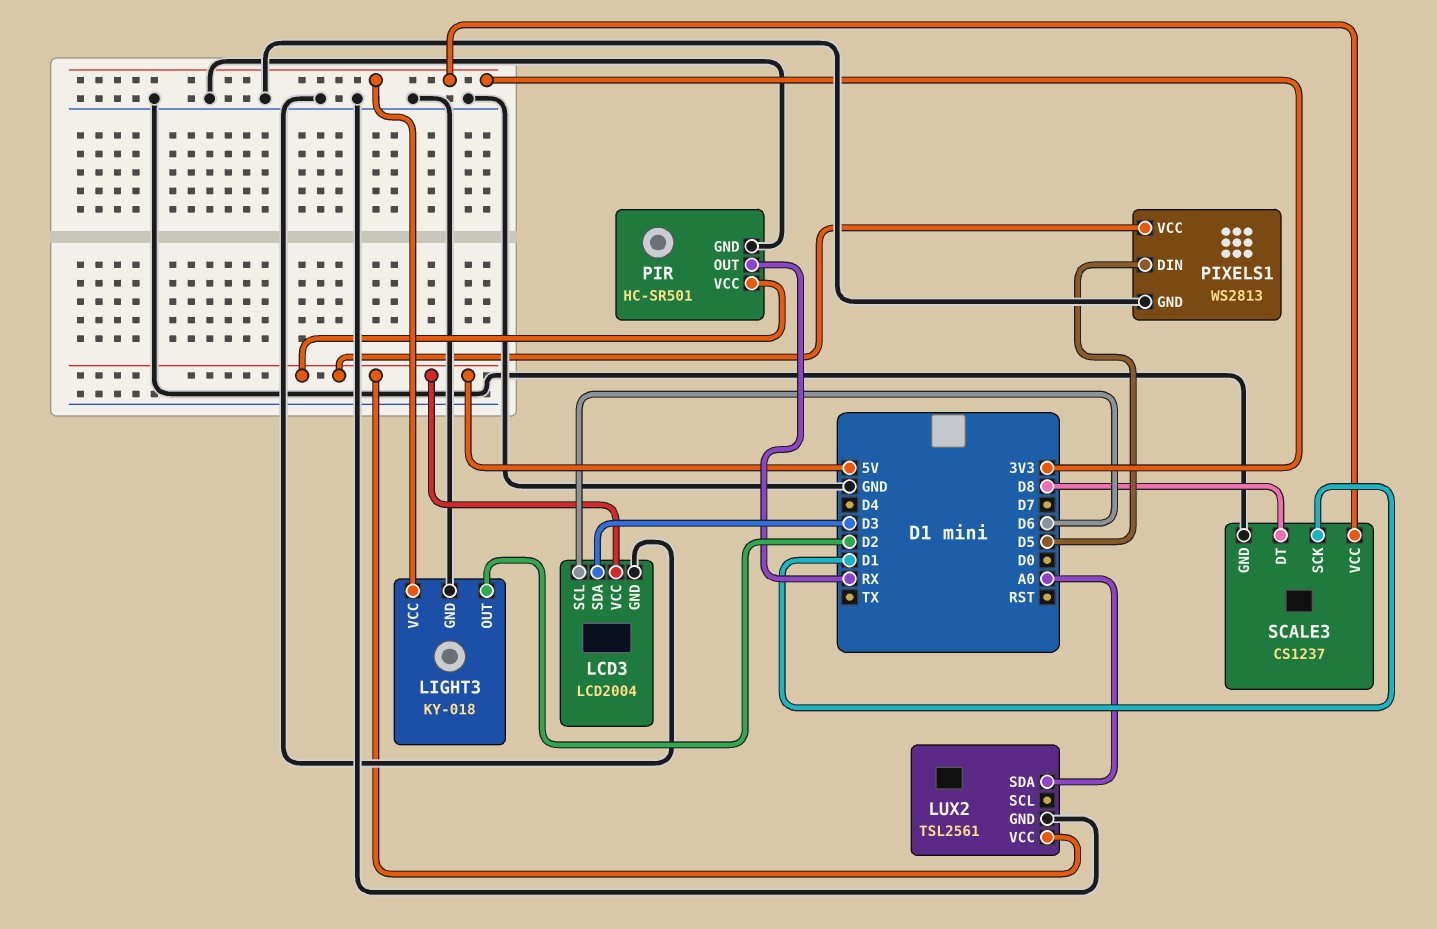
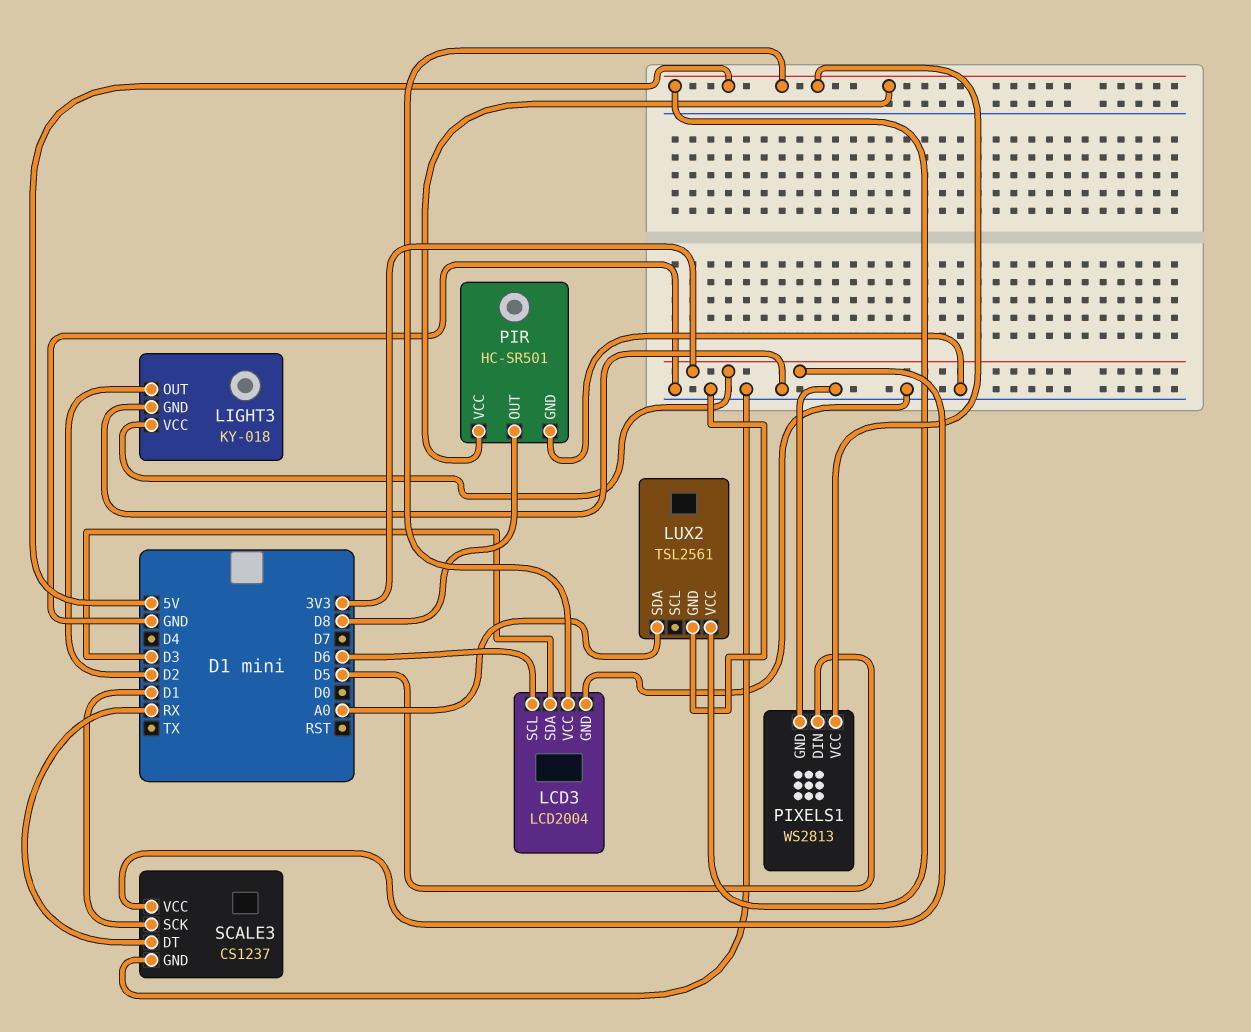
PIR pin OUT: RX -> D8
SCALE3 pin DT: D8 -> RX

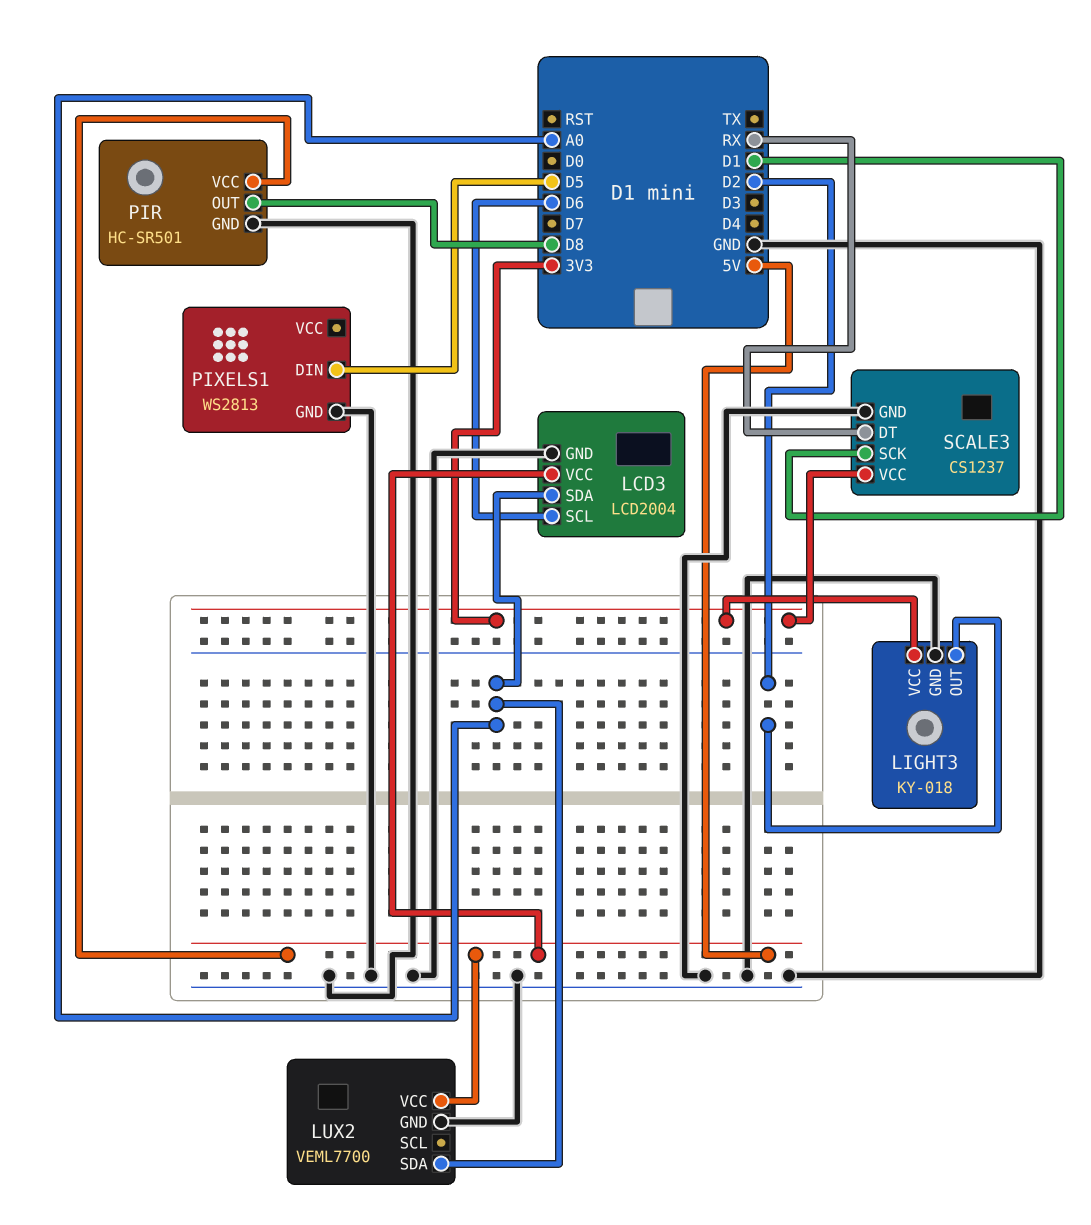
LCD3 pin SDA: D3 -> A0
LUX2: TSL2561 -> VEML7700
PIXELS1 pin VCC: 5V -> none

